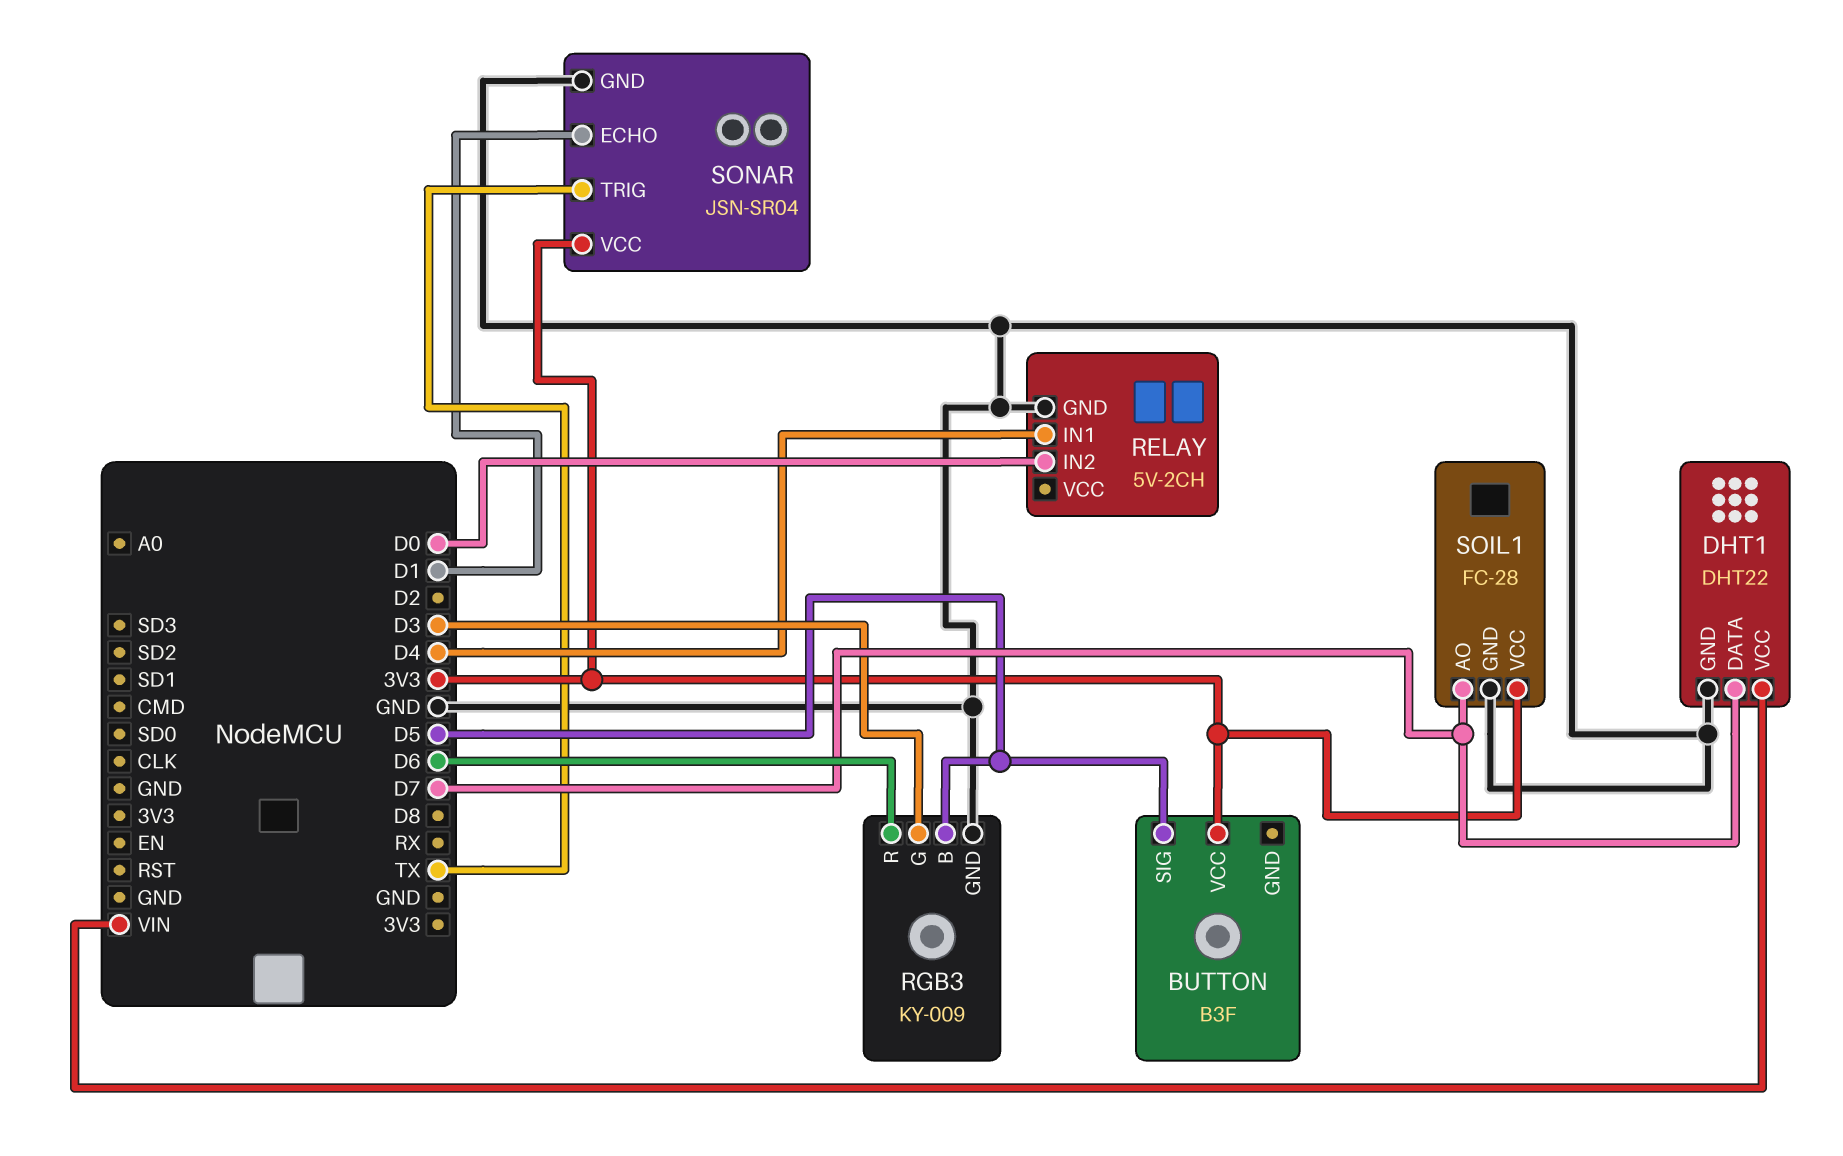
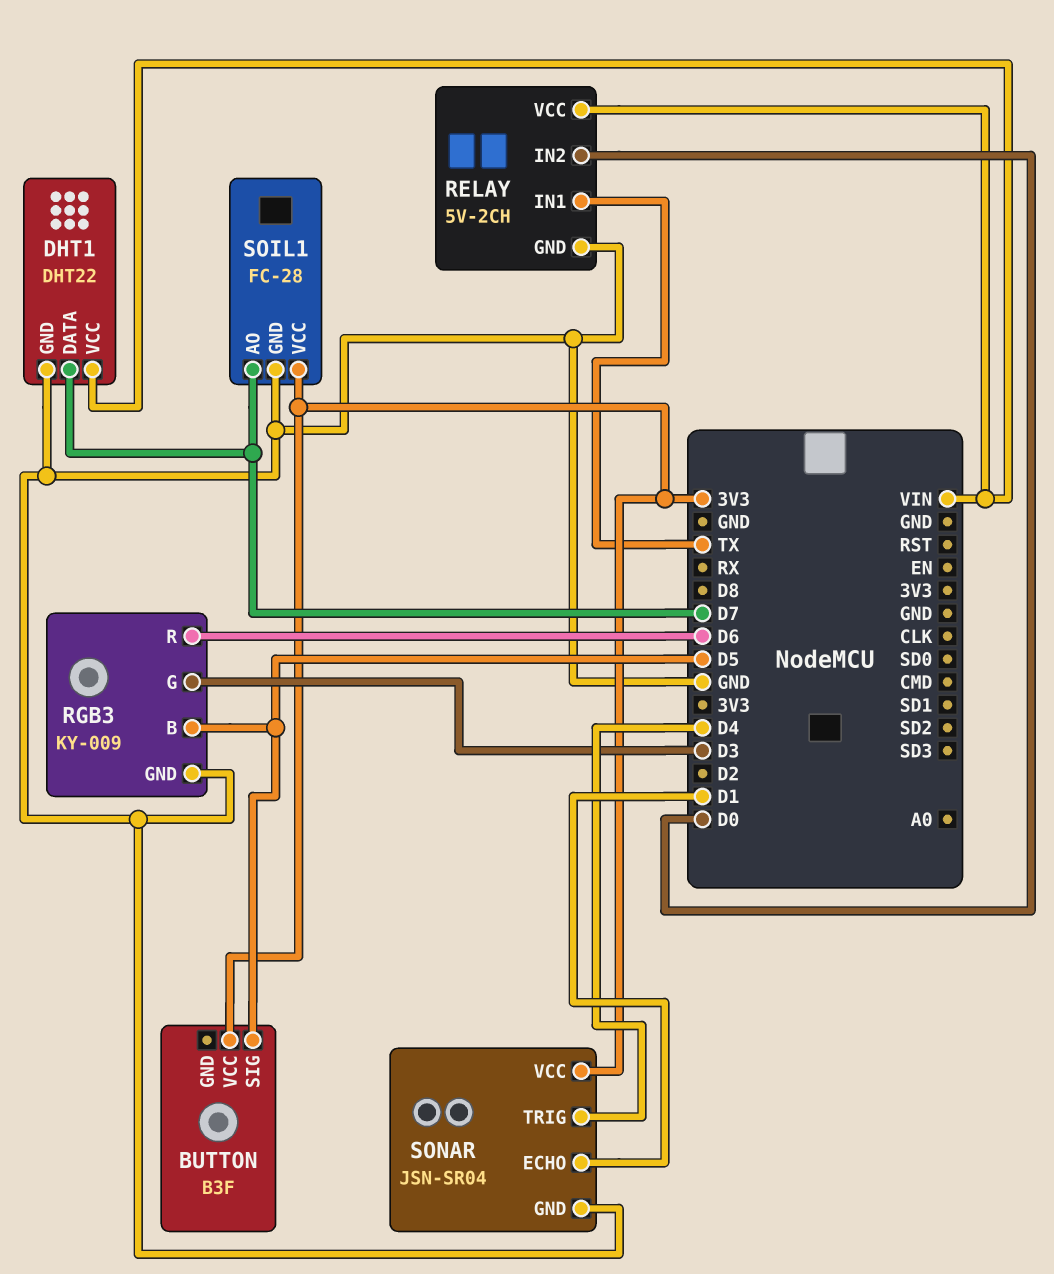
RELAY pin IN1: D4 -> TX
RELAY pin VCC: none -> VIN
SONAR pin TRIG: TX -> D4

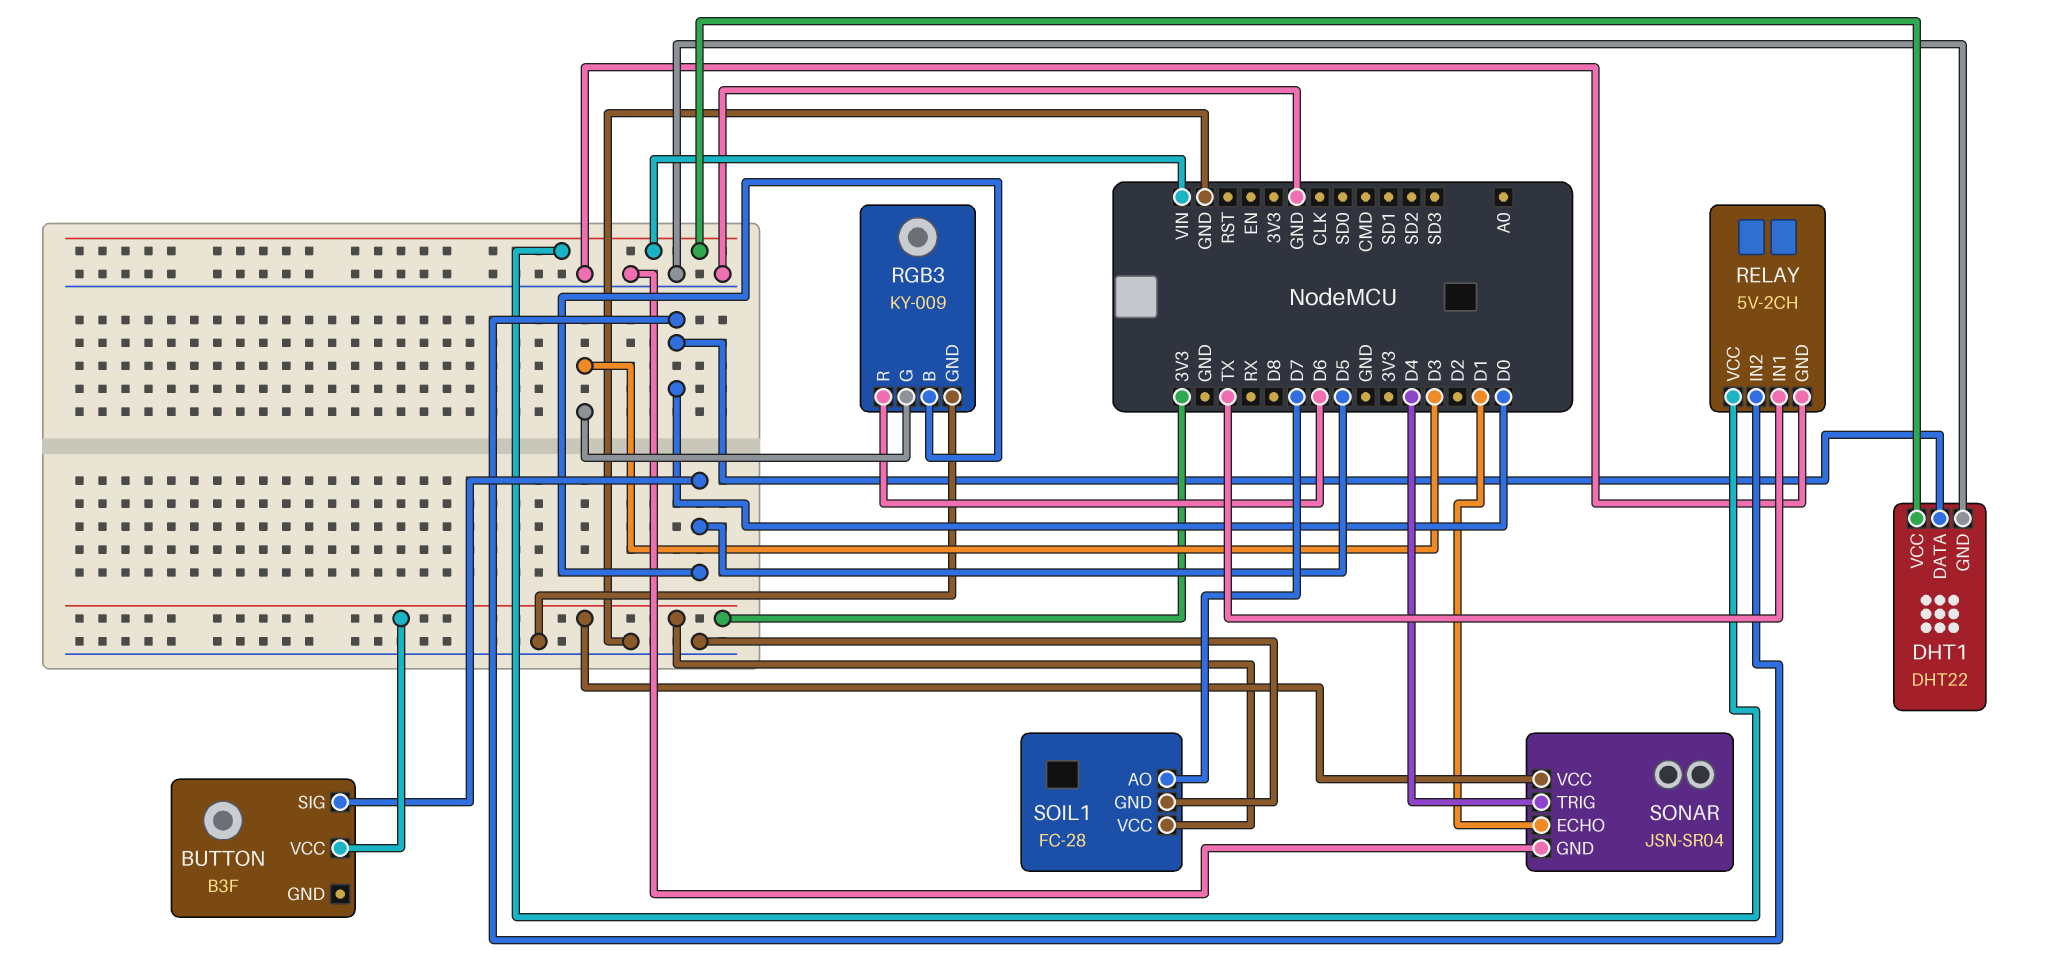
DHT1 pin DATA: D7 -> D0

